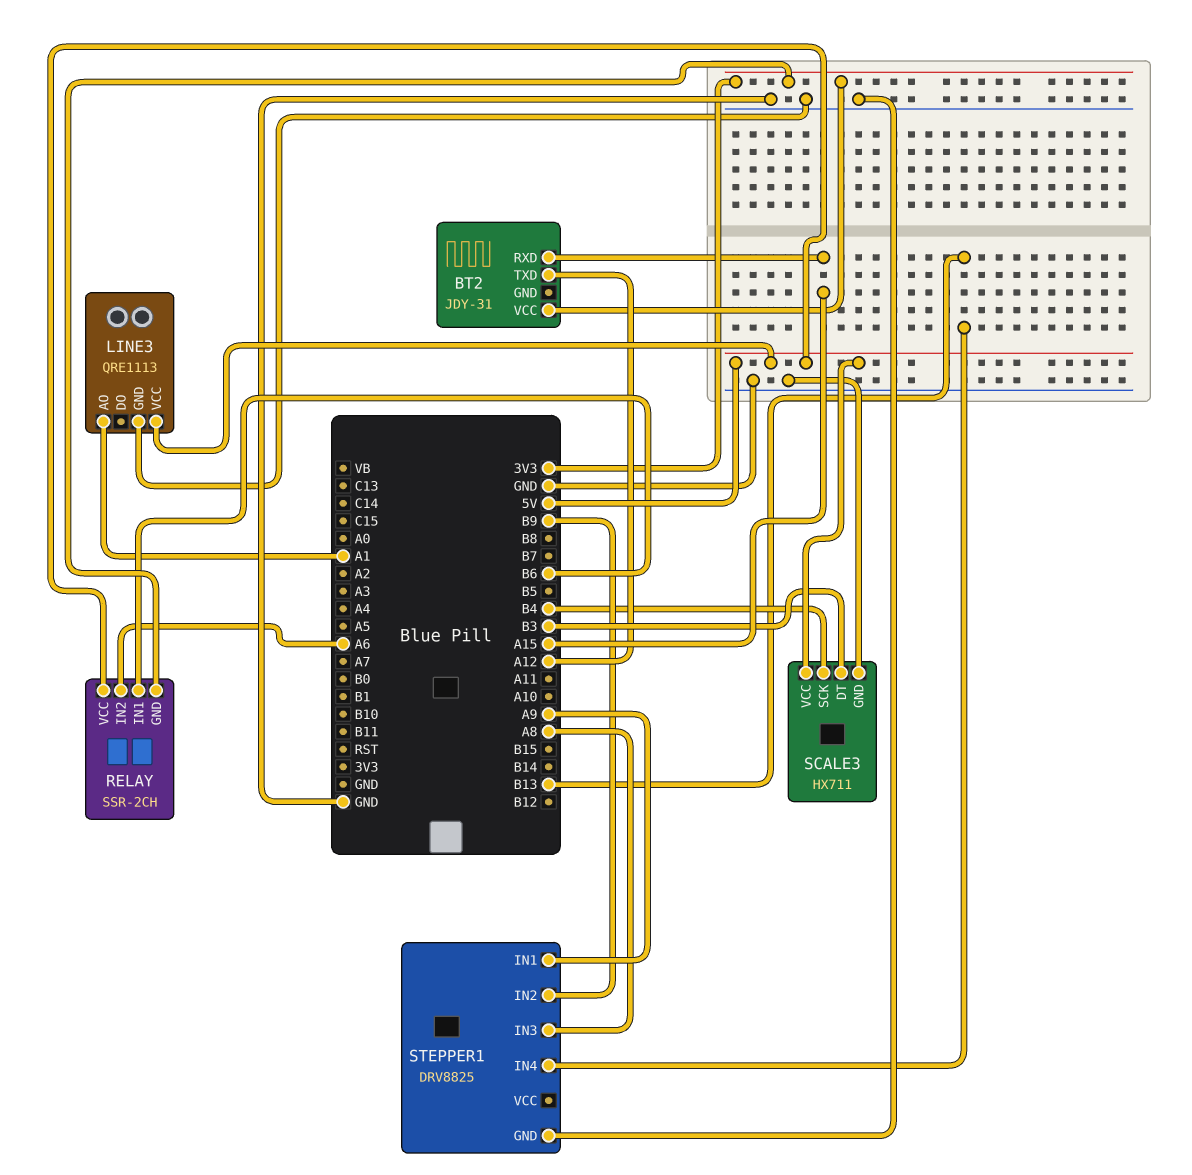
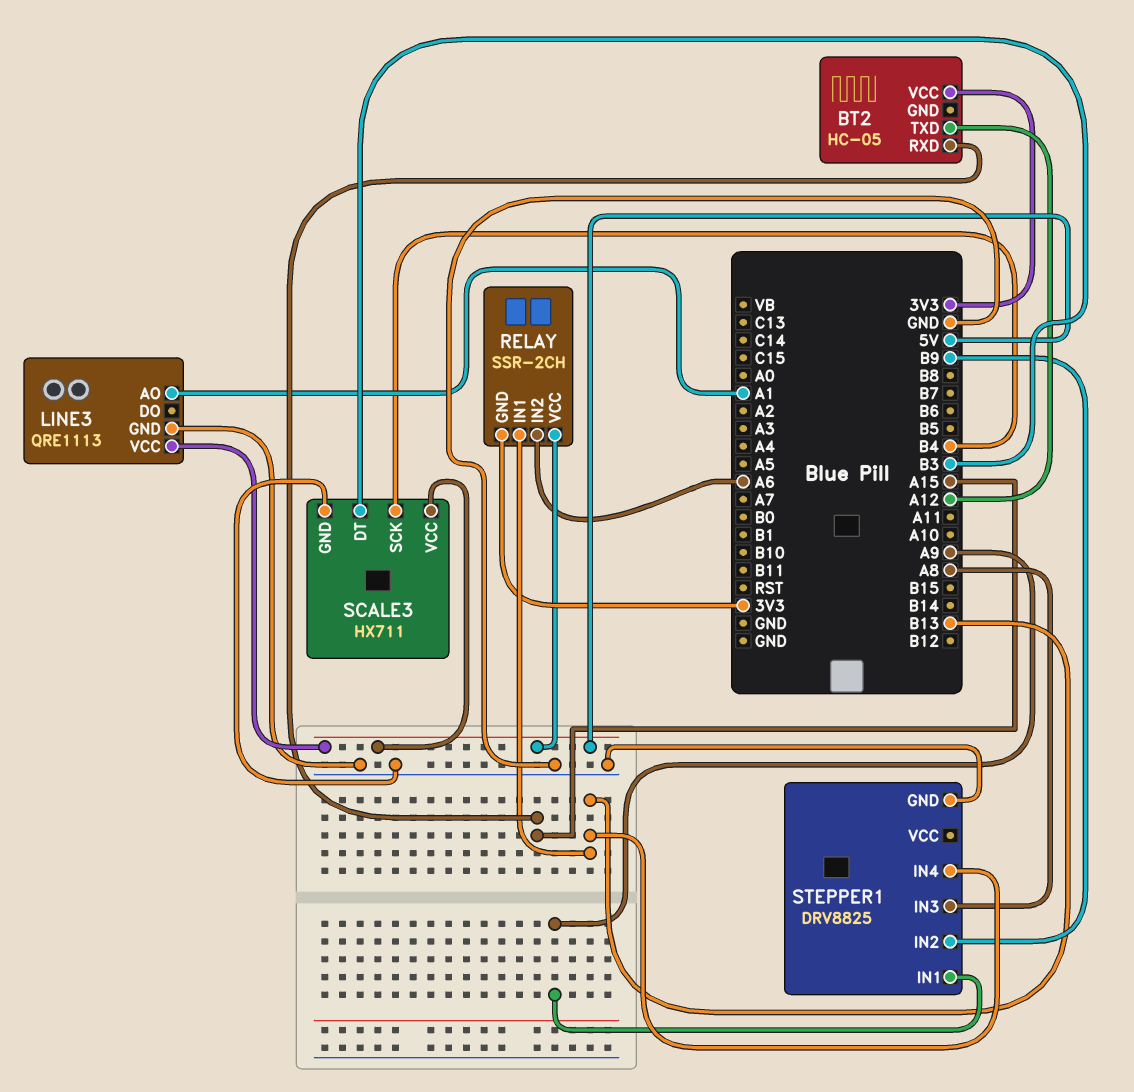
BT2: JDY-31 -> HC-05
RELAY pin IN1: B6 -> B13

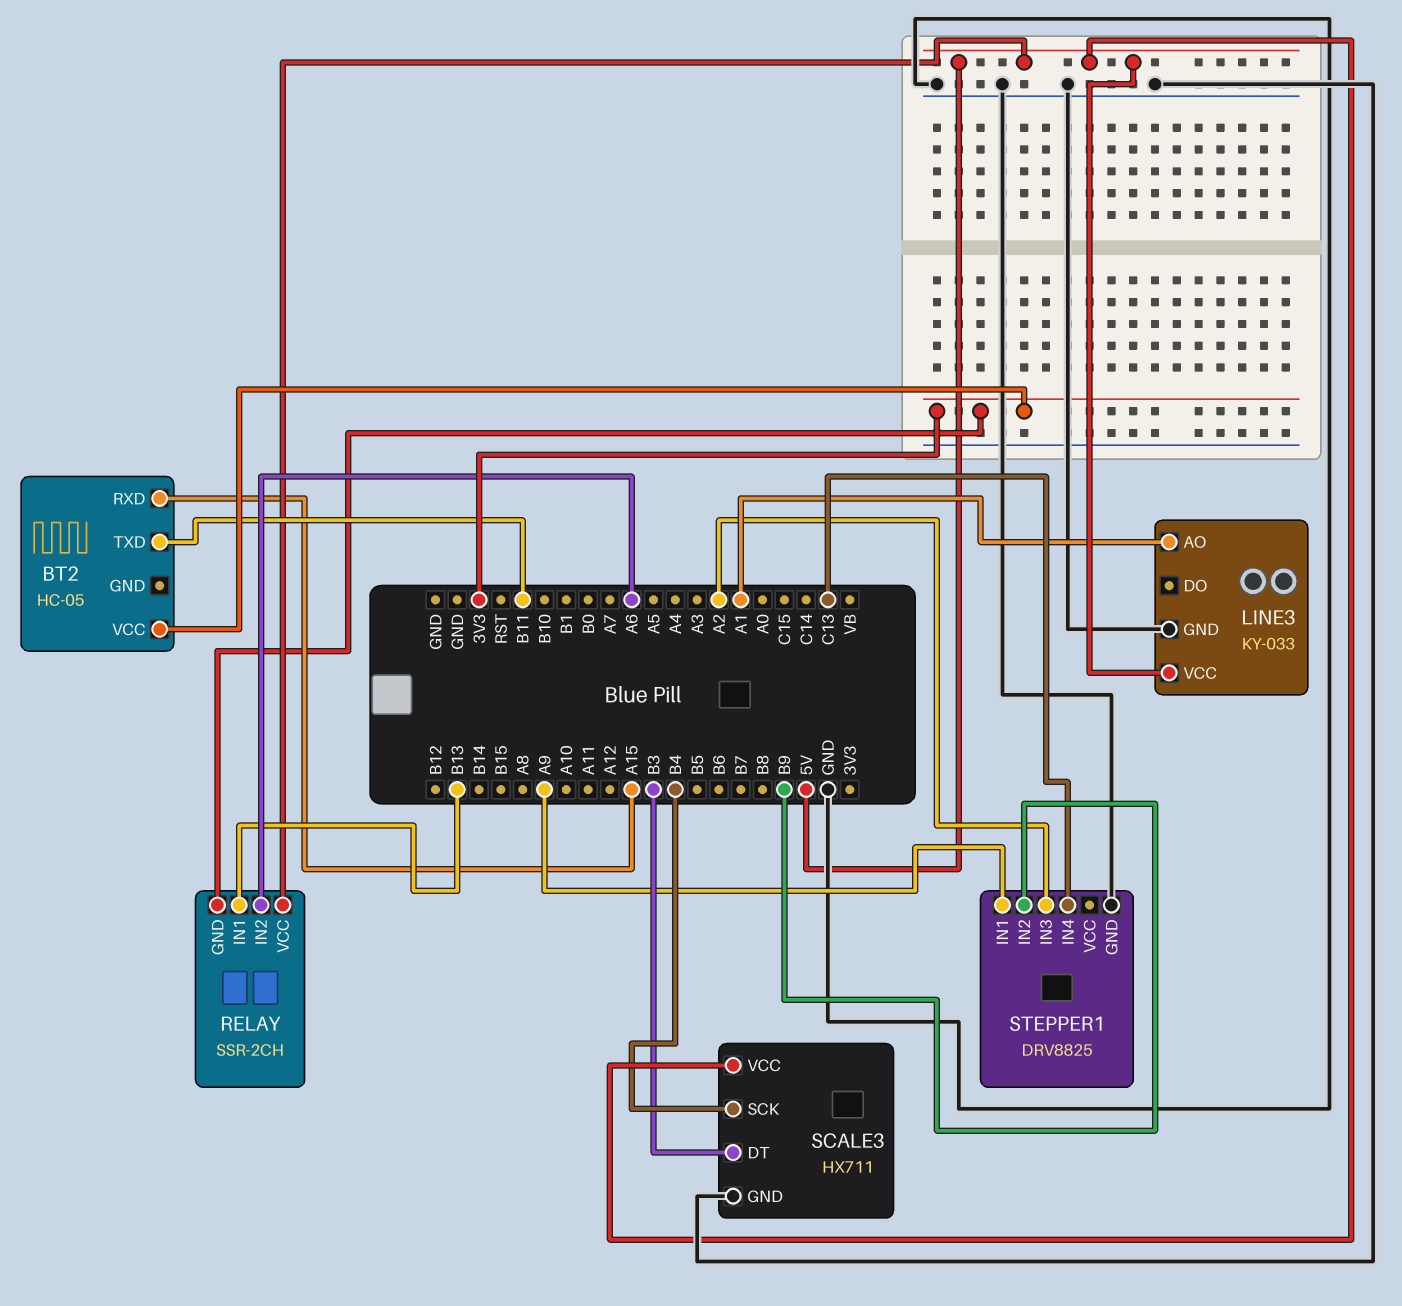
BT2 pin TXD: A12 -> B11
LINE3: QRE1113 -> KY-033
STEPPER1 pin IN3: A8 -> A2
STEPPER1 pin IN4: B13 -> C13

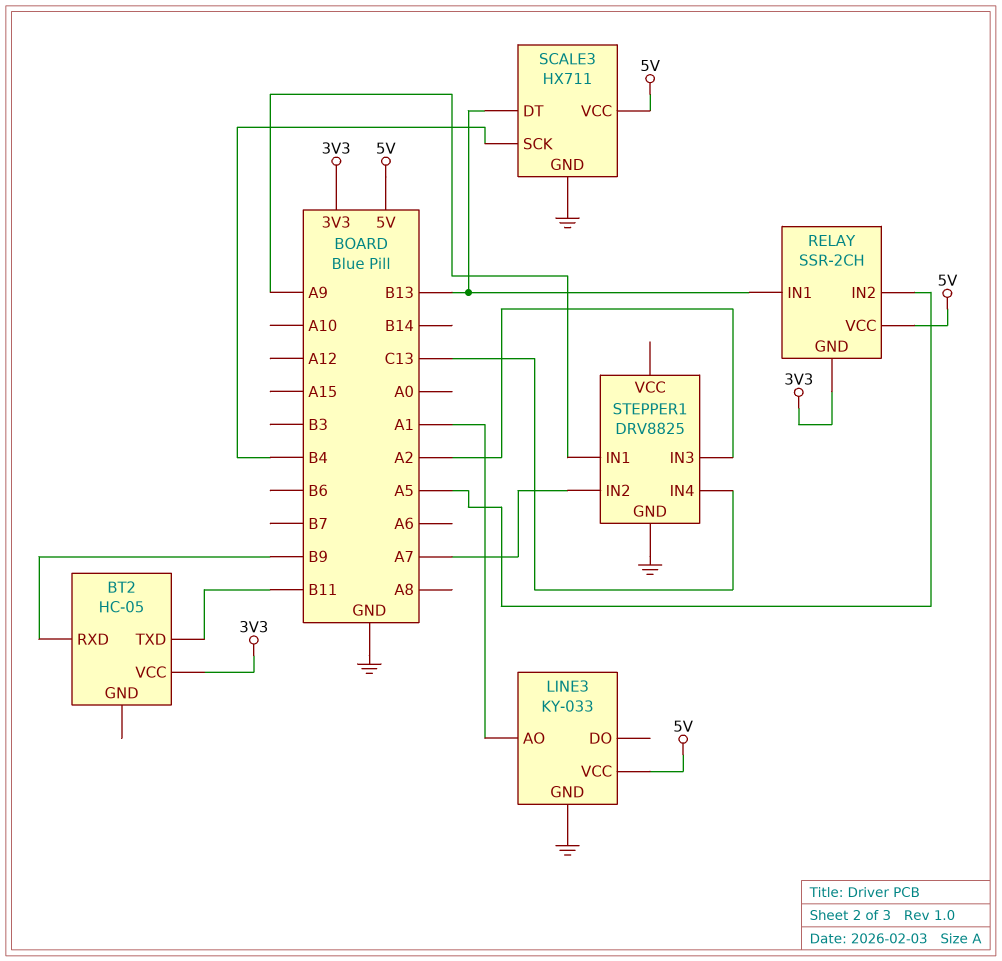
BT2 pin RXD: A15 -> B9
RELAY pin IN2: A6 -> A5
SCALE3 pin DT: B3 -> B13
STEPPER1 pin IN2: B9 -> A7

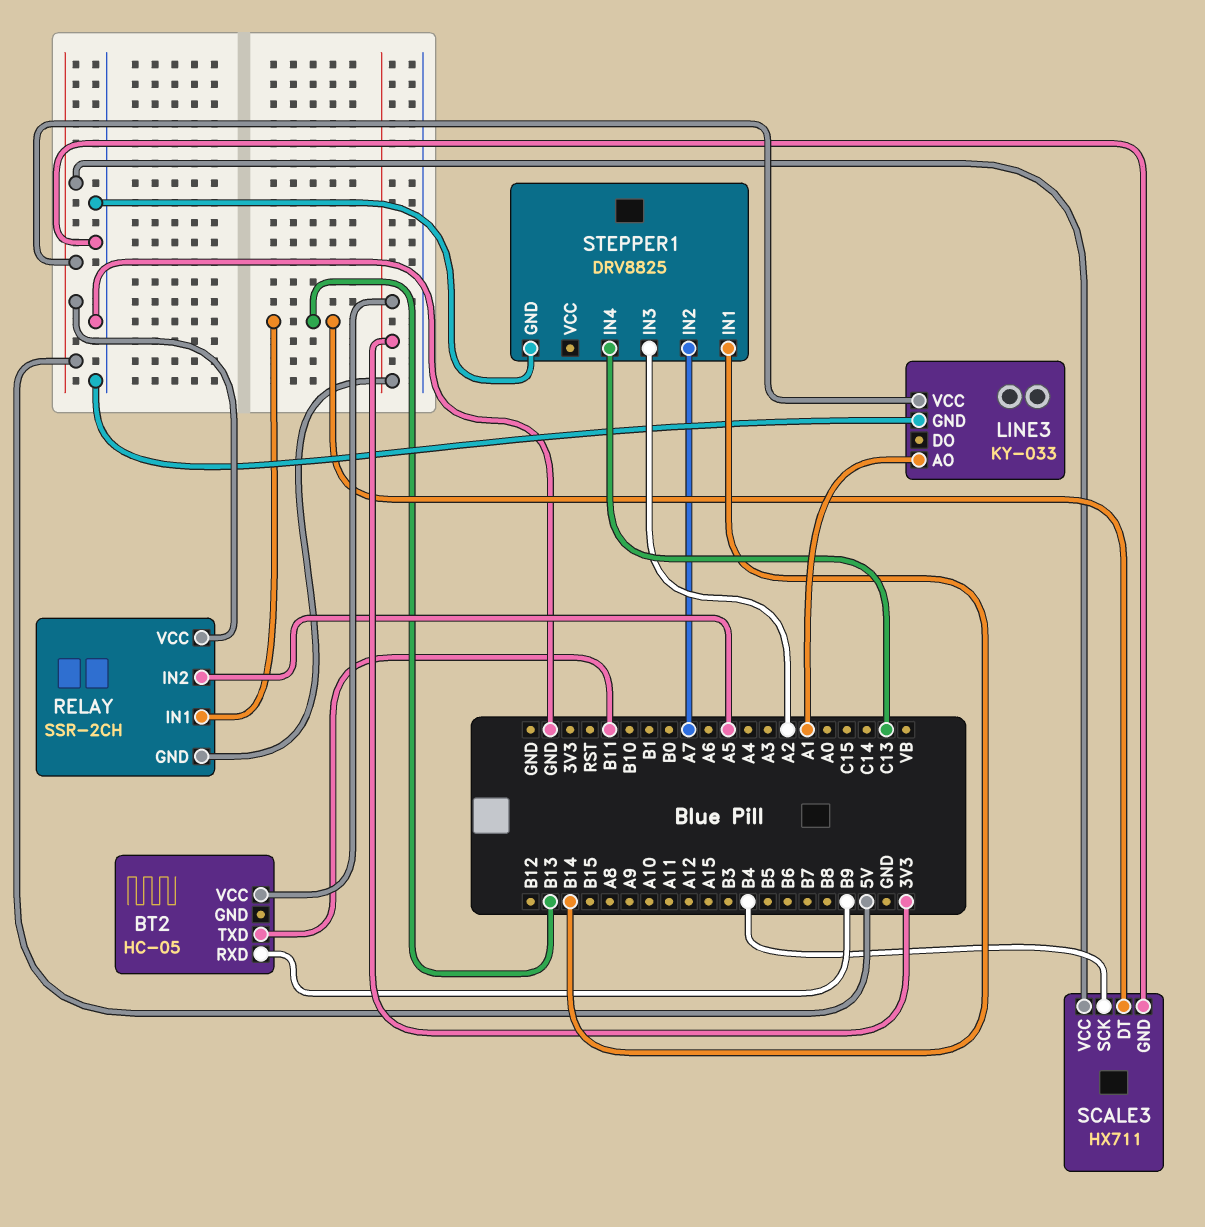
STEPPER1 pin IN1: A9 -> B14

